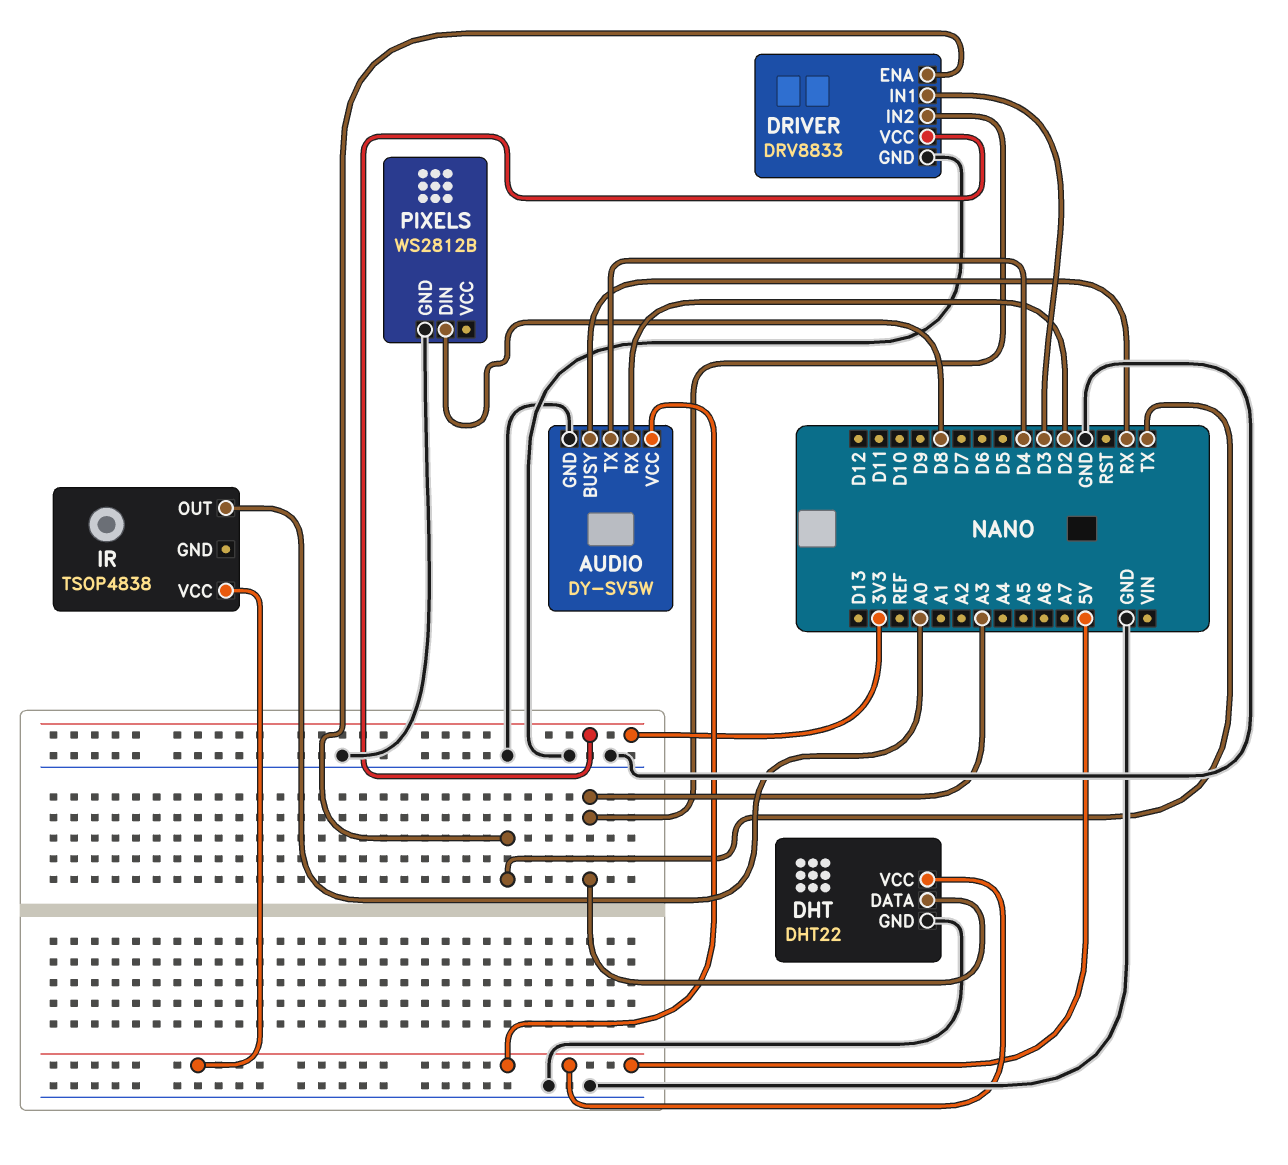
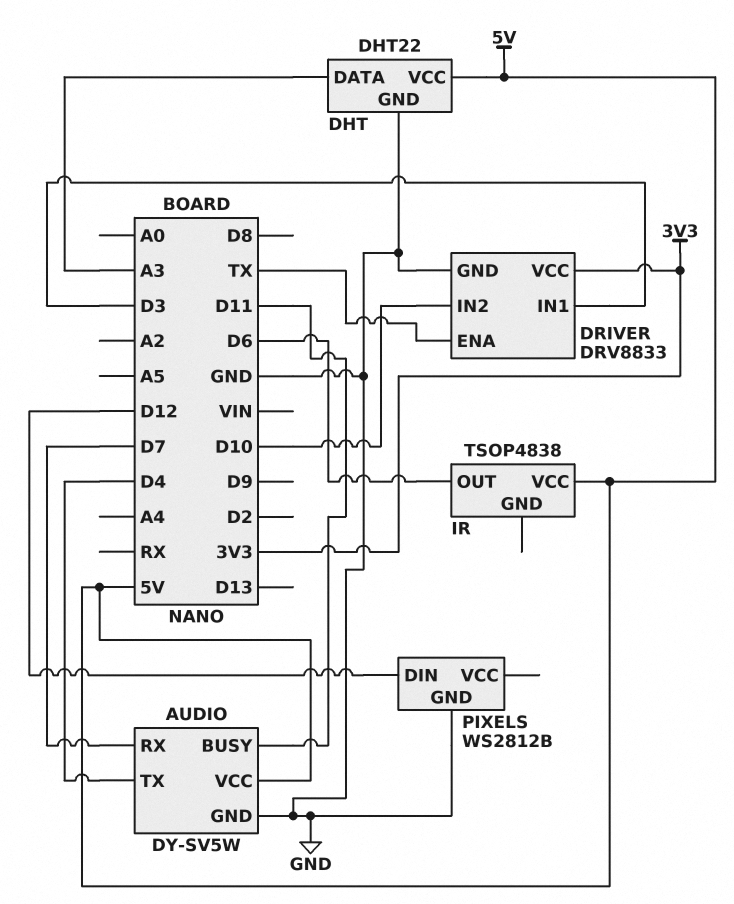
AUDIO pin BUSY: RX -> D11
AUDIO pin RX: D2 -> D7
DRIVER pin IN2: A3 -> D10
IR pin OUT: A0 -> D6
PIXELS pin DIN: D8 -> D12

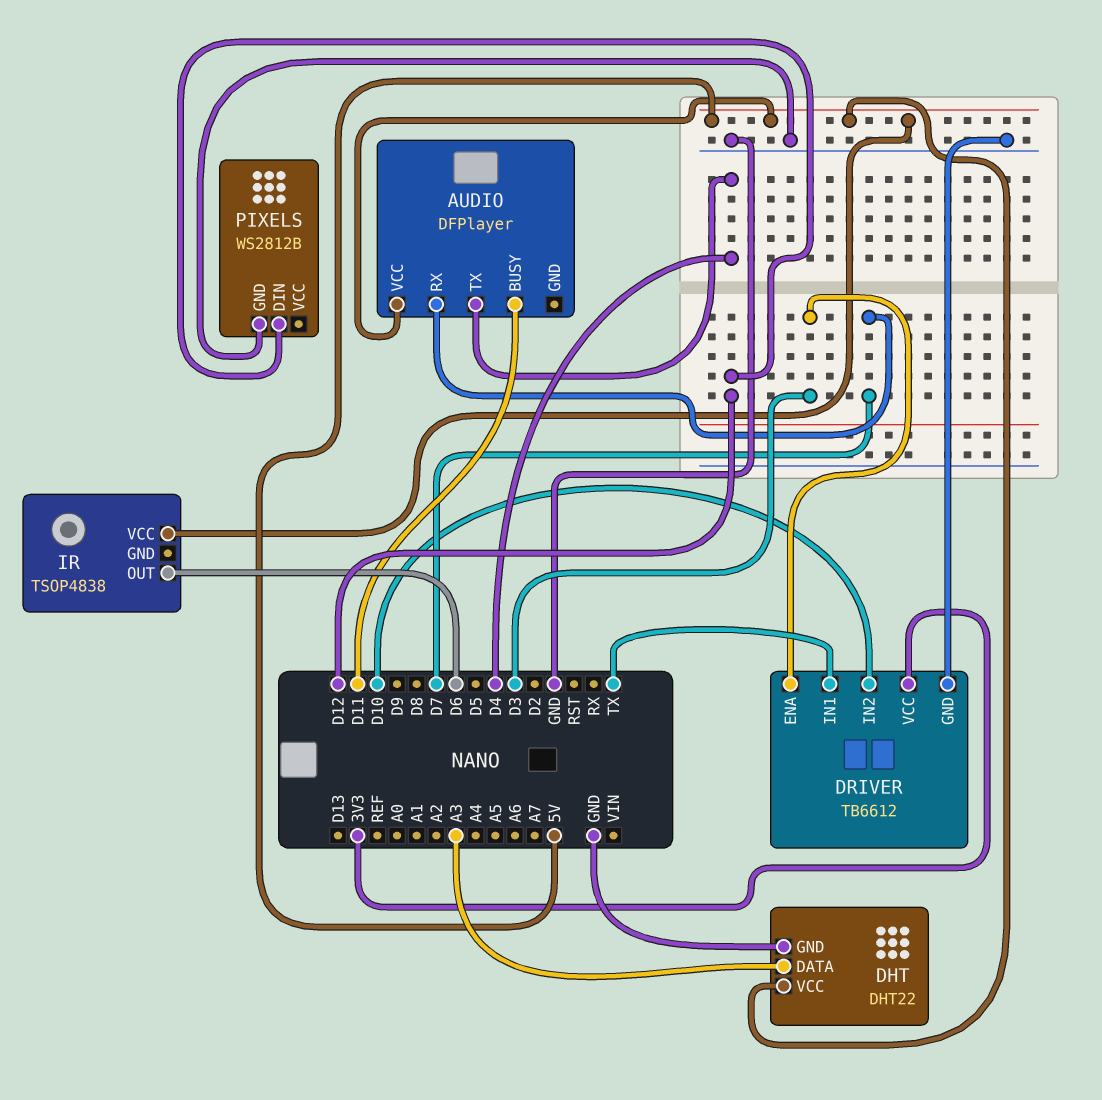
AUDIO: DY-SV5W -> DFPlayer
AUDIO pin GND: GND -> none
DRIVER: DRV8833 -> TB6612
DRIVER pin ENA: TX -> D3
DRIVER pin IN1: D3 -> TX

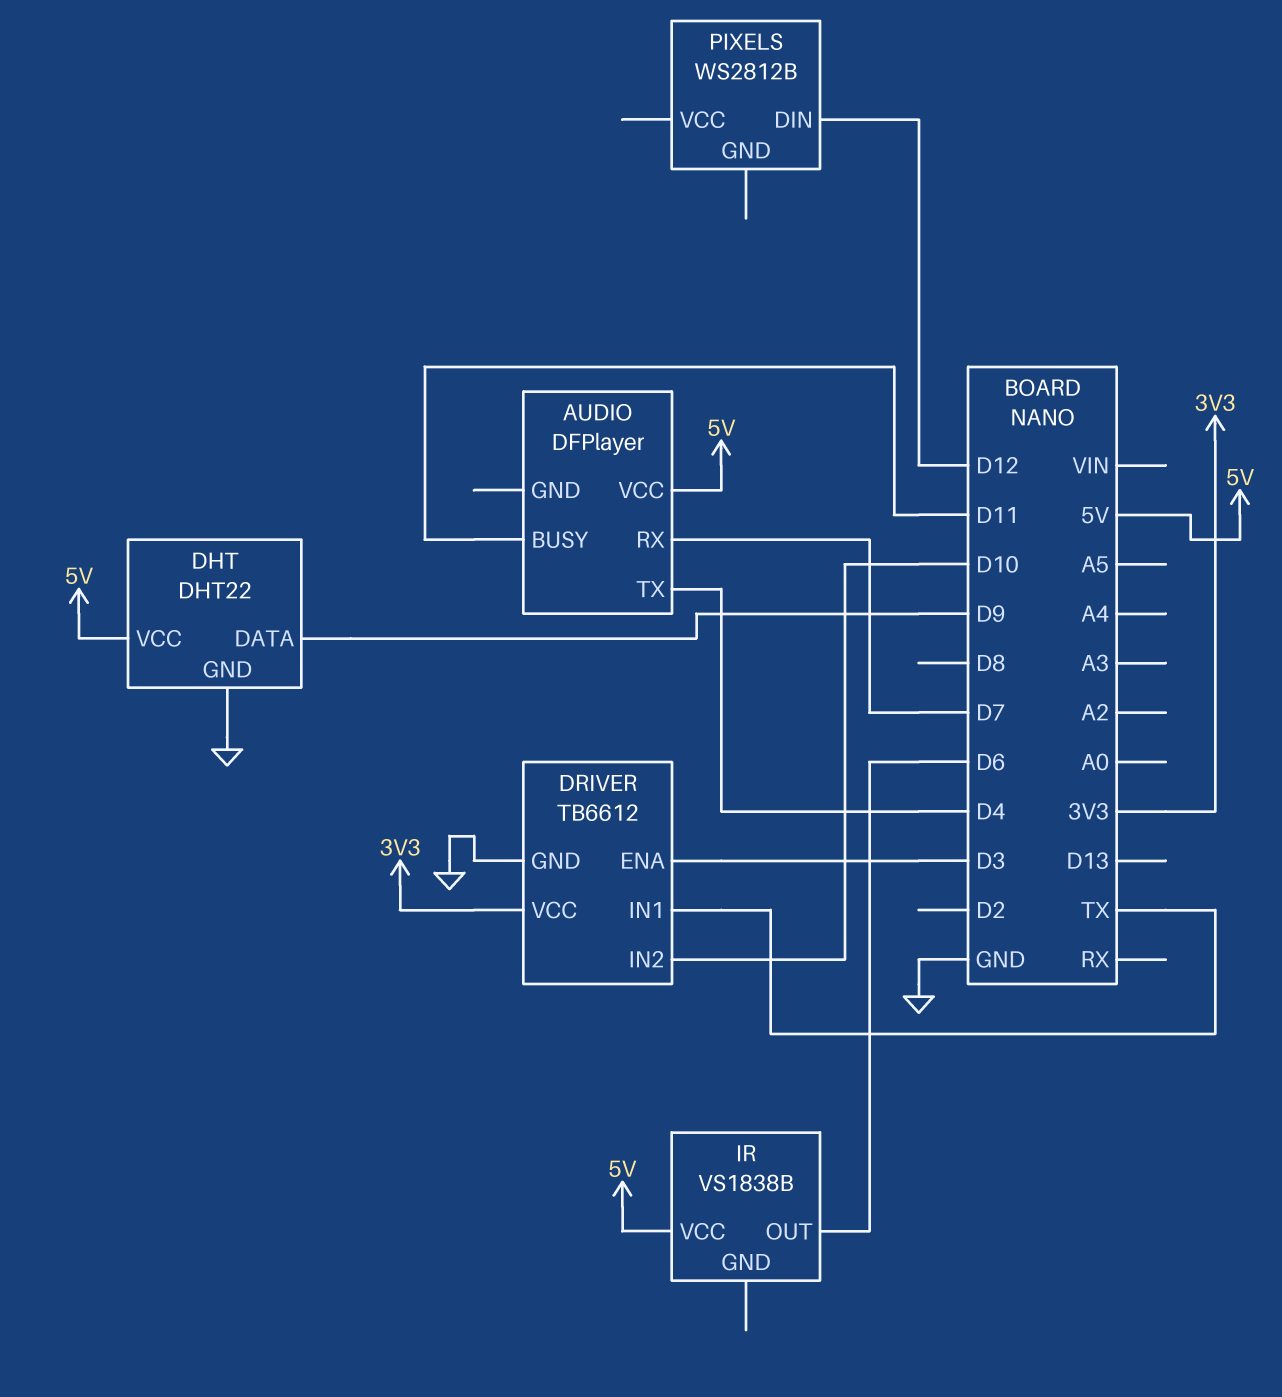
DHT pin DATA: A3 -> D9
IR: TSOP4838 -> VS1838B
PIXELS pin GND: GND -> none

